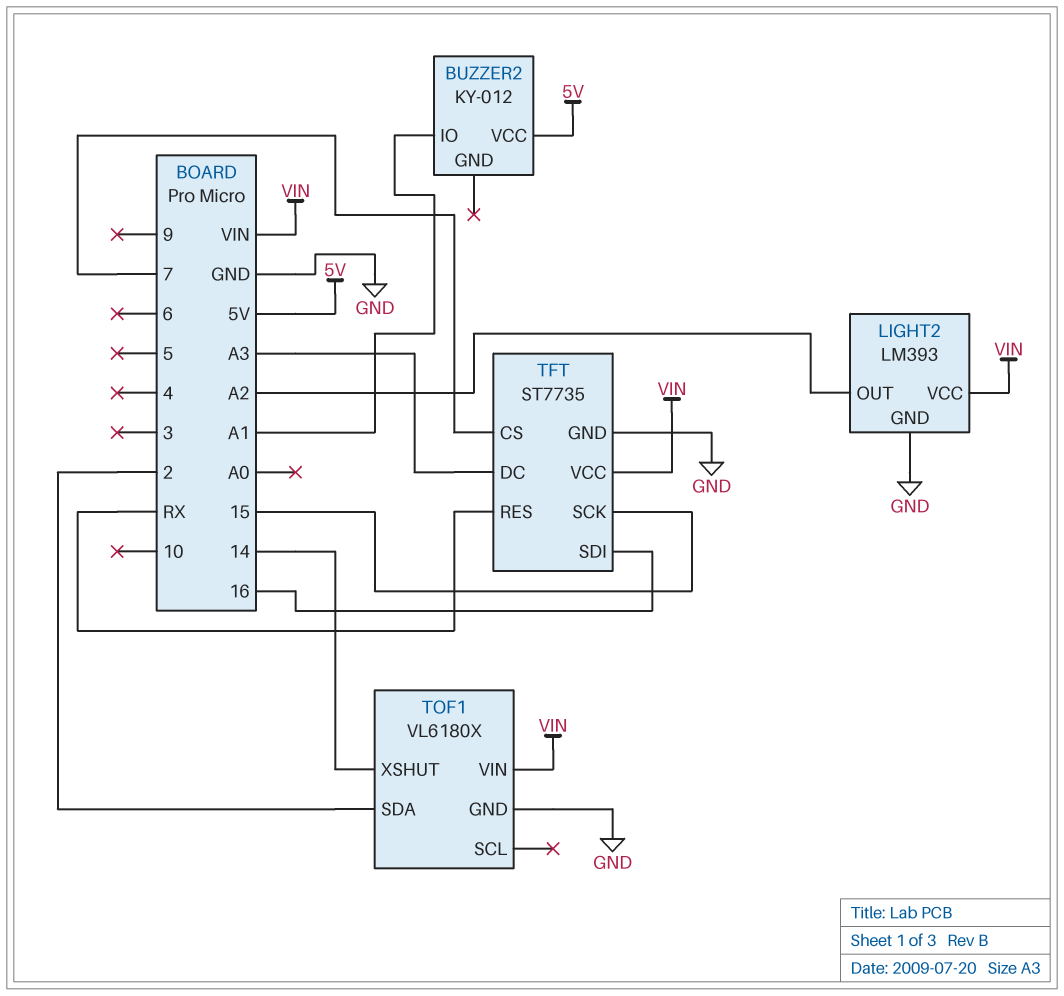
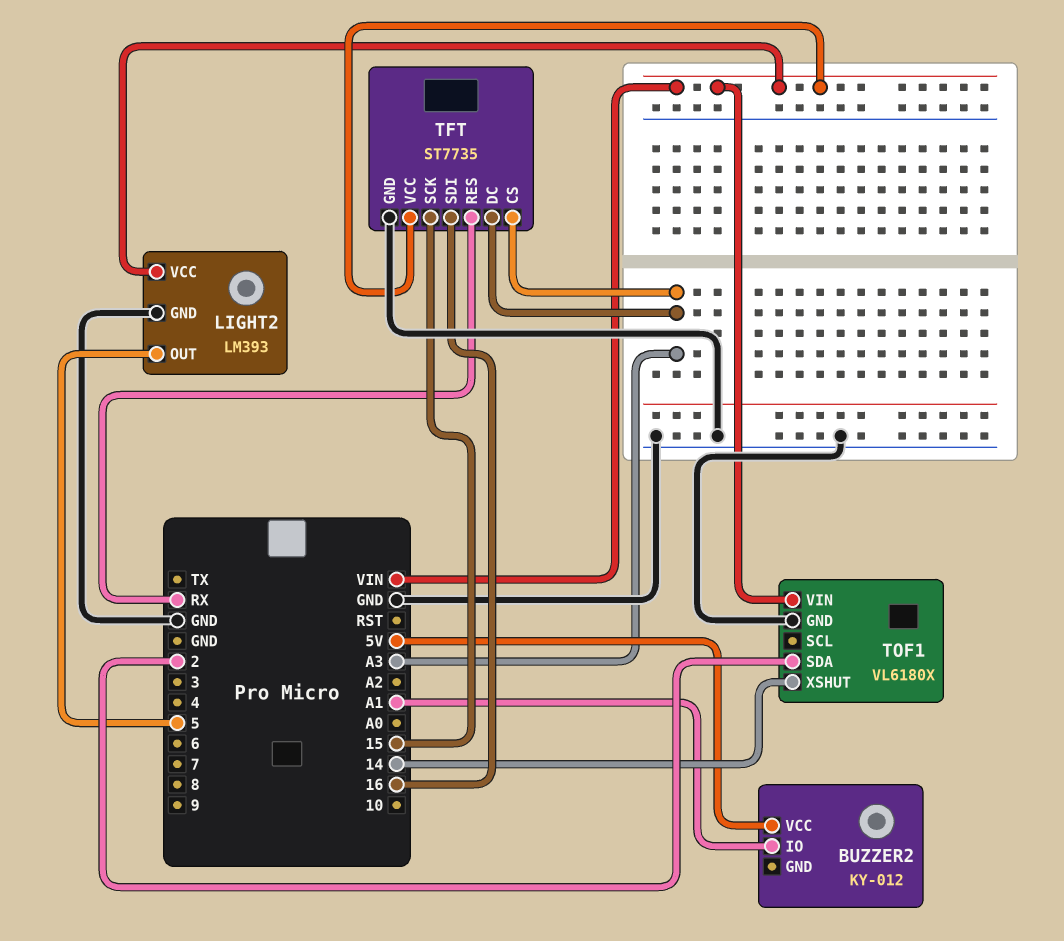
LIGHT2 pin OUT: A2 -> 5
TFT pin CS: 7 -> A3

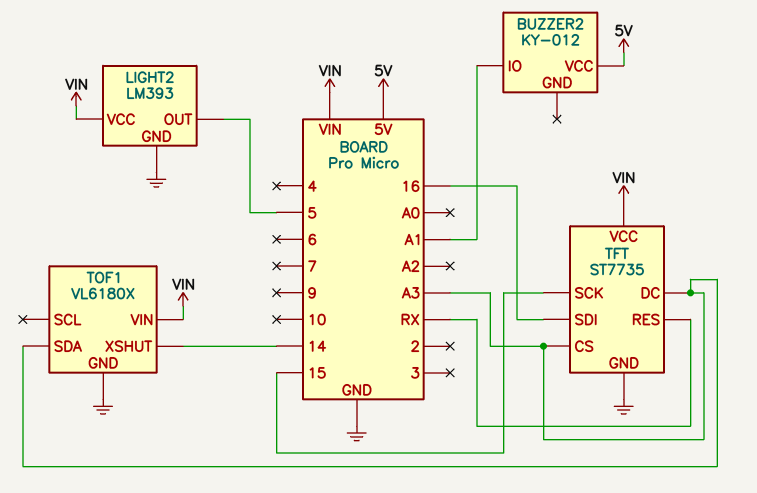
TOF1 pin SDA: 2 -> A3

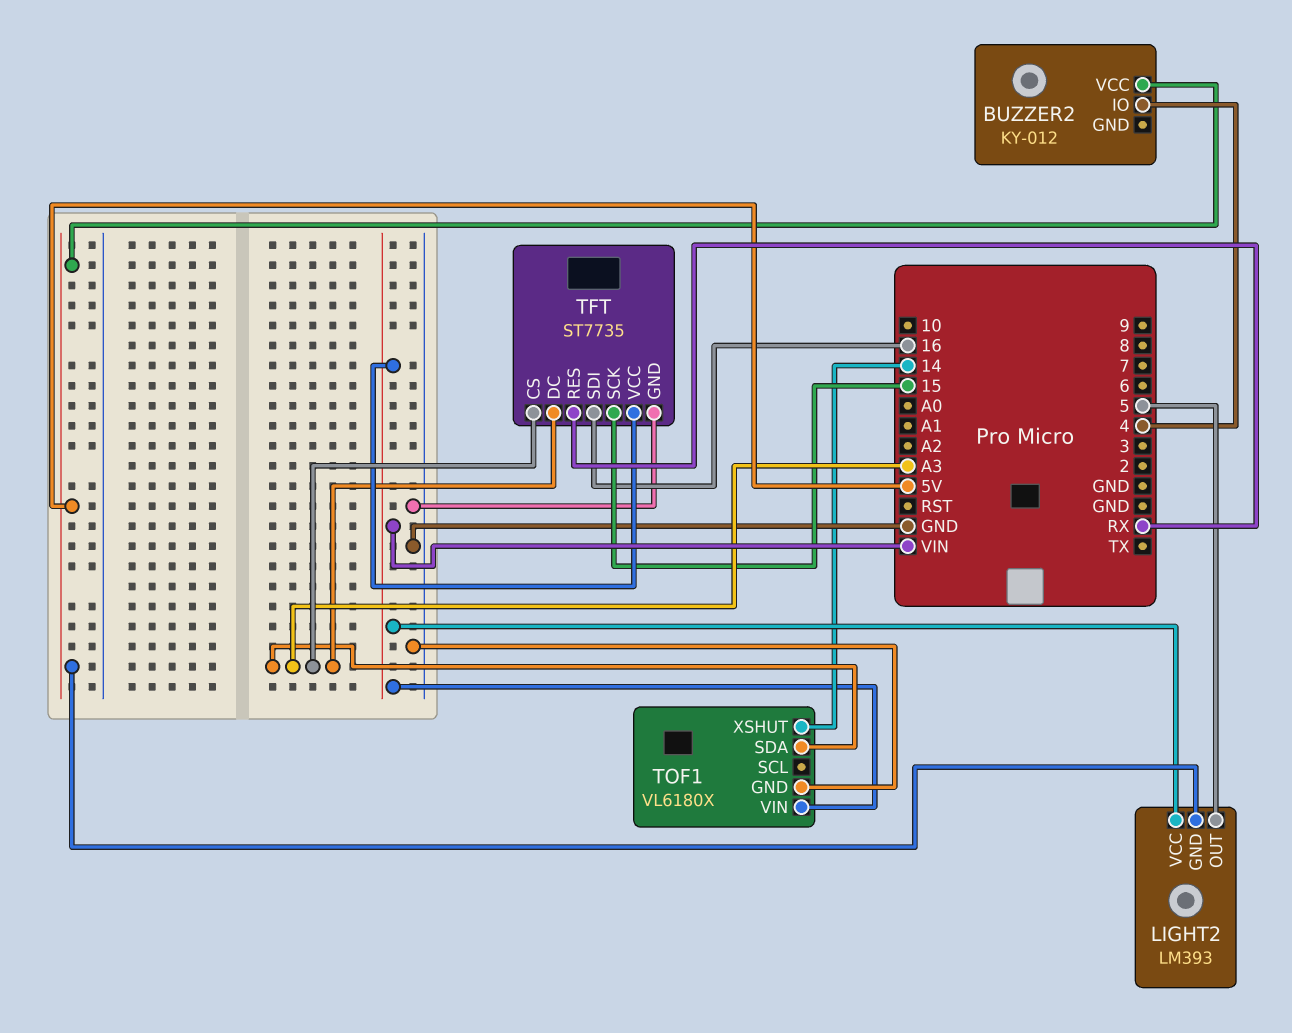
BUZZER2 pin IO: A1 -> 4
LIGHT2 pin GND: GND -> 5V

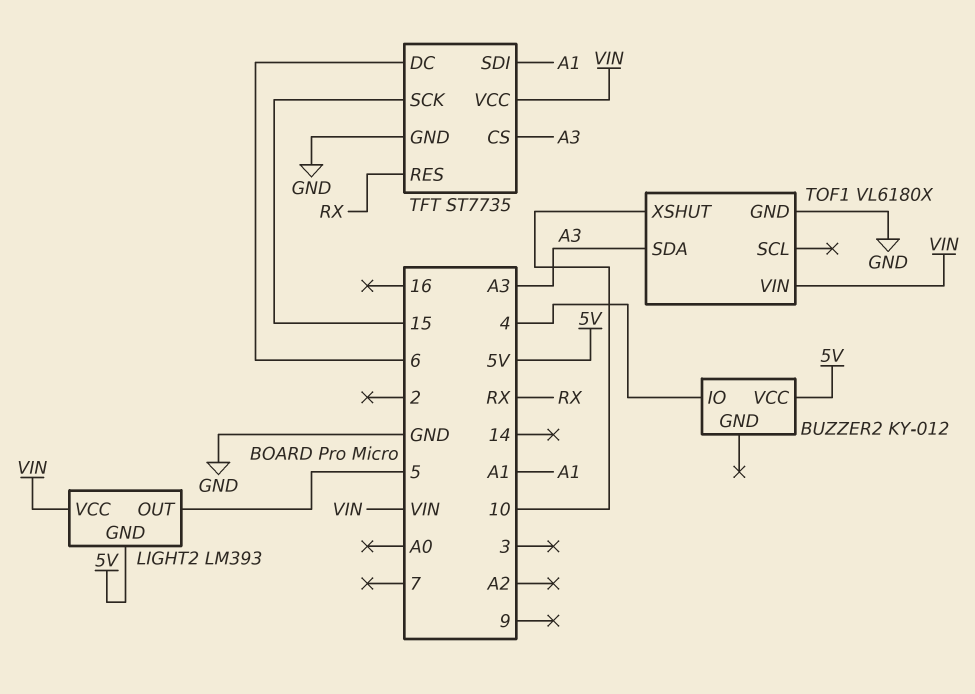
TFT pin DC: A3 -> 6
TFT pin SDI: 16 -> A1
TOF1 pin XSHUT: 14 -> 10

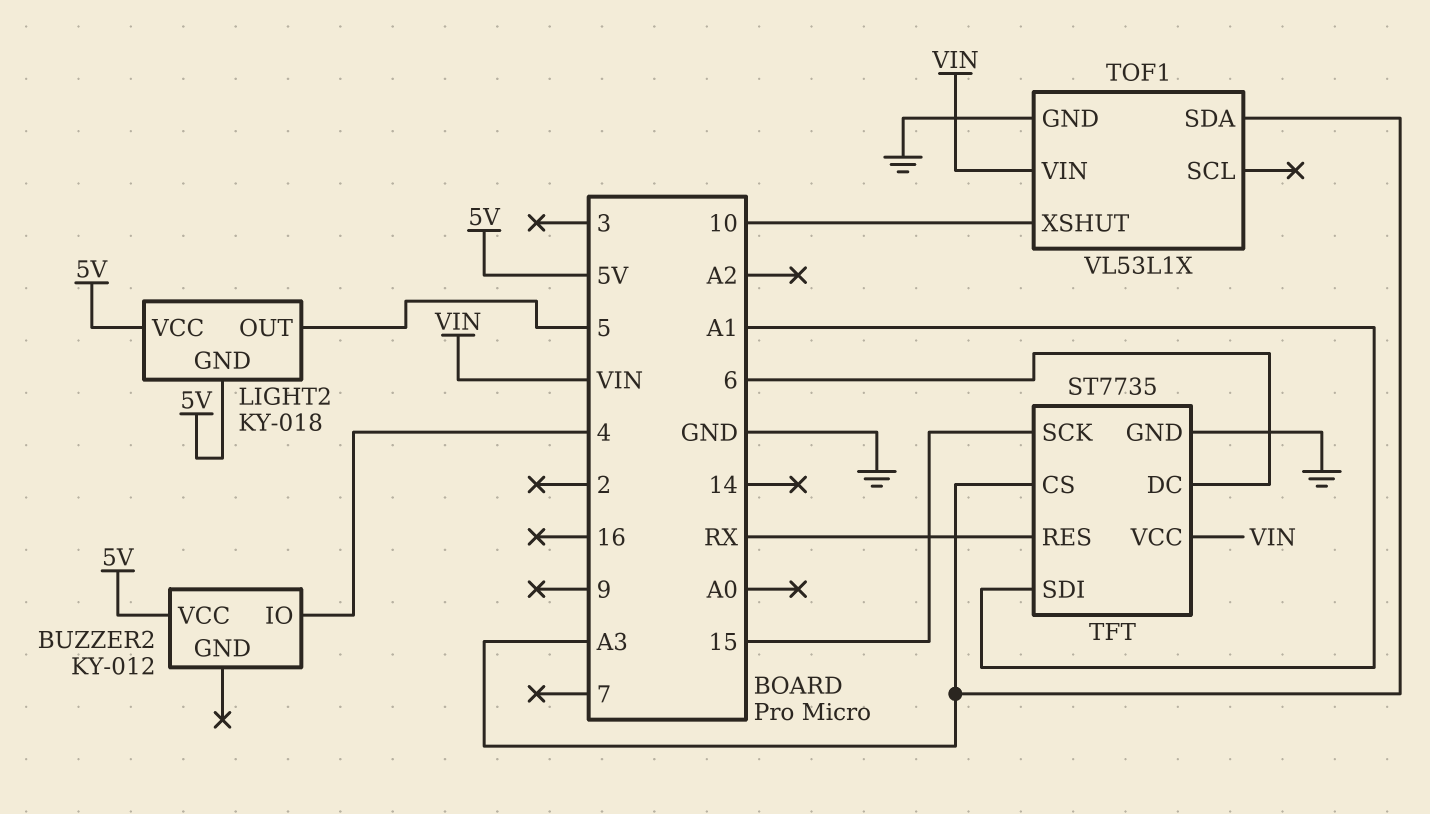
LIGHT2: LM393 -> KY-018
LIGHT2 pin VCC: VIN -> 5V
TOF1: VL6180X -> VL53L1X

